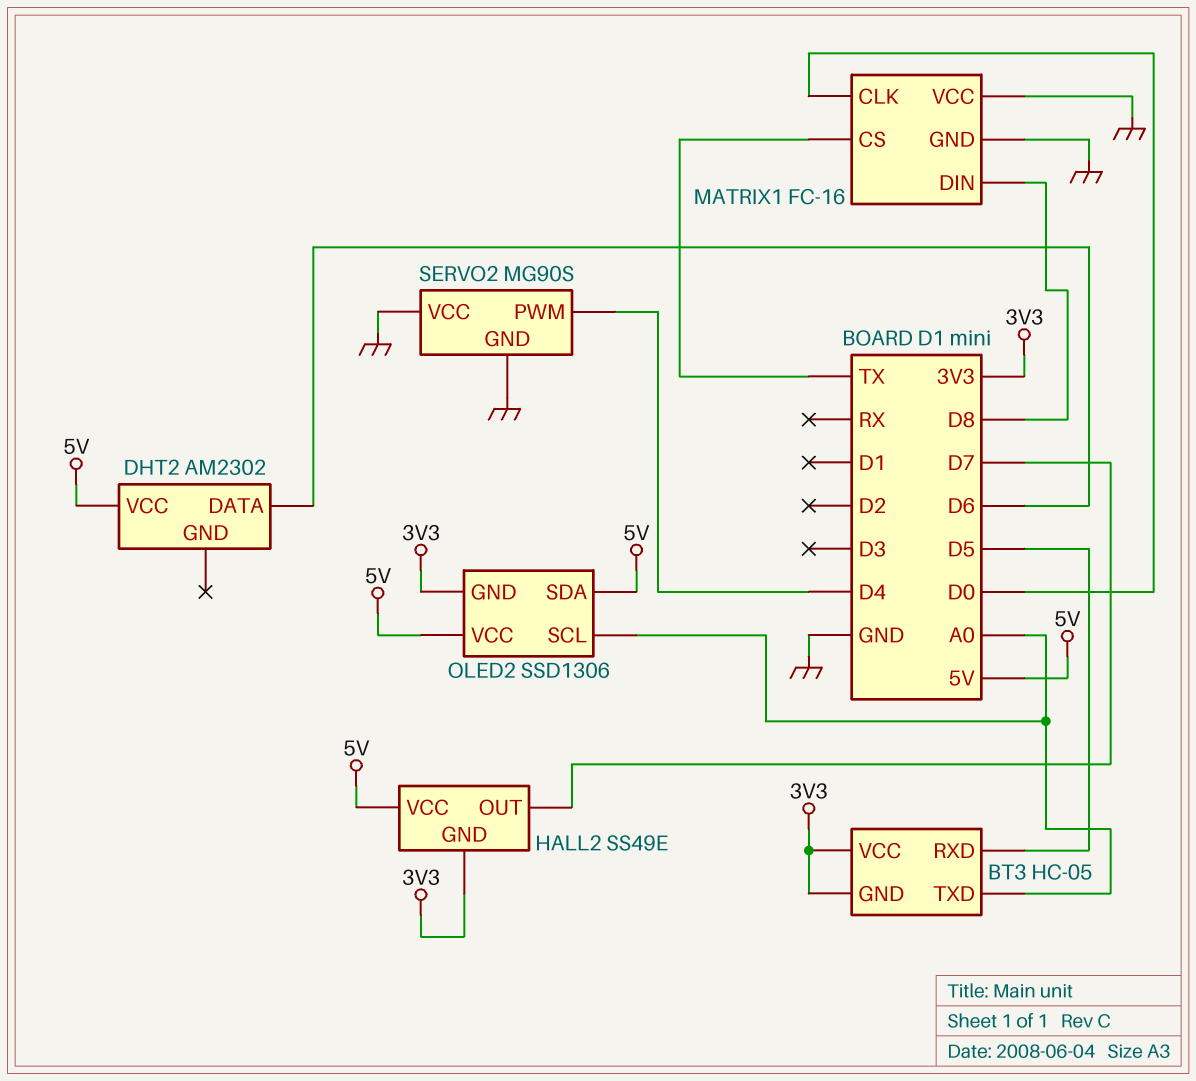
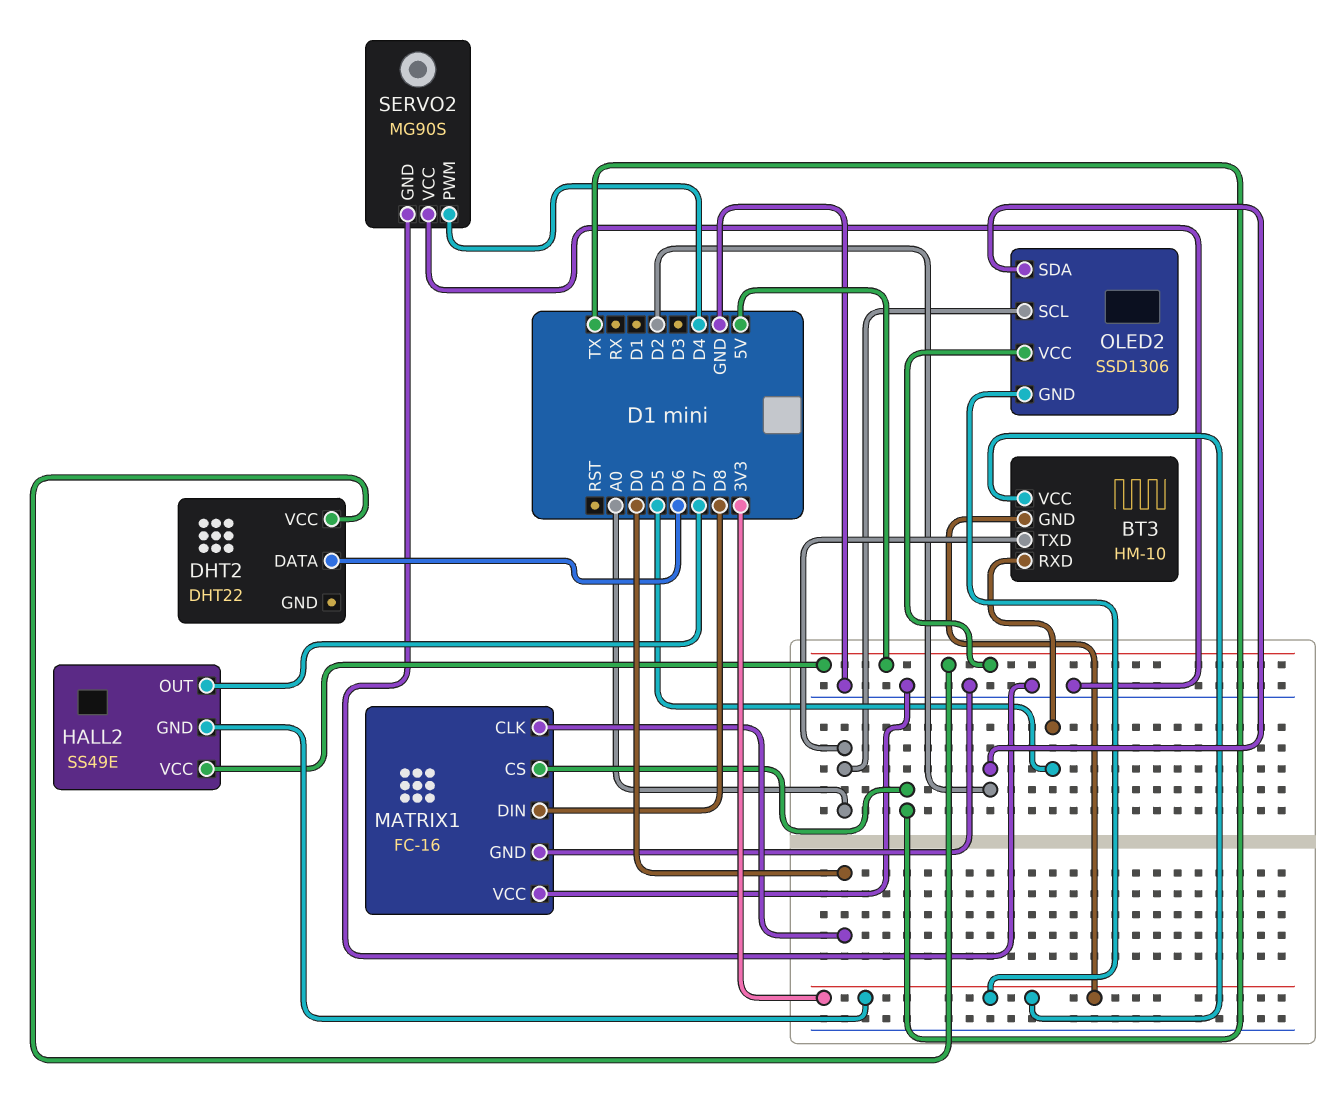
BT3: HC-05 -> HM-10
DHT2: AM2302 -> DHT22
OLED2 pin SDA: 5V -> D2

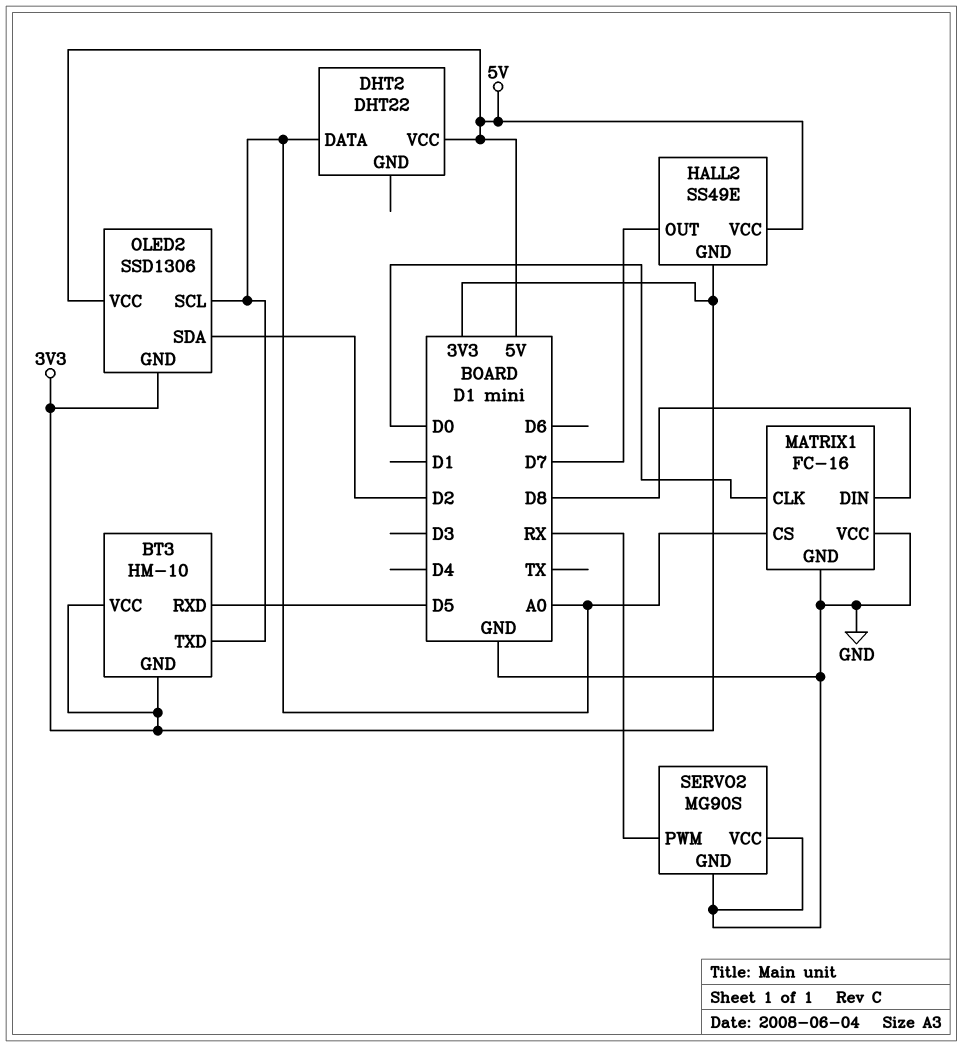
DHT2 pin DATA: D6 -> A0
MATRIX1 pin CS: TX -> A0
SERVO2 pin PWM: D4 -> RX

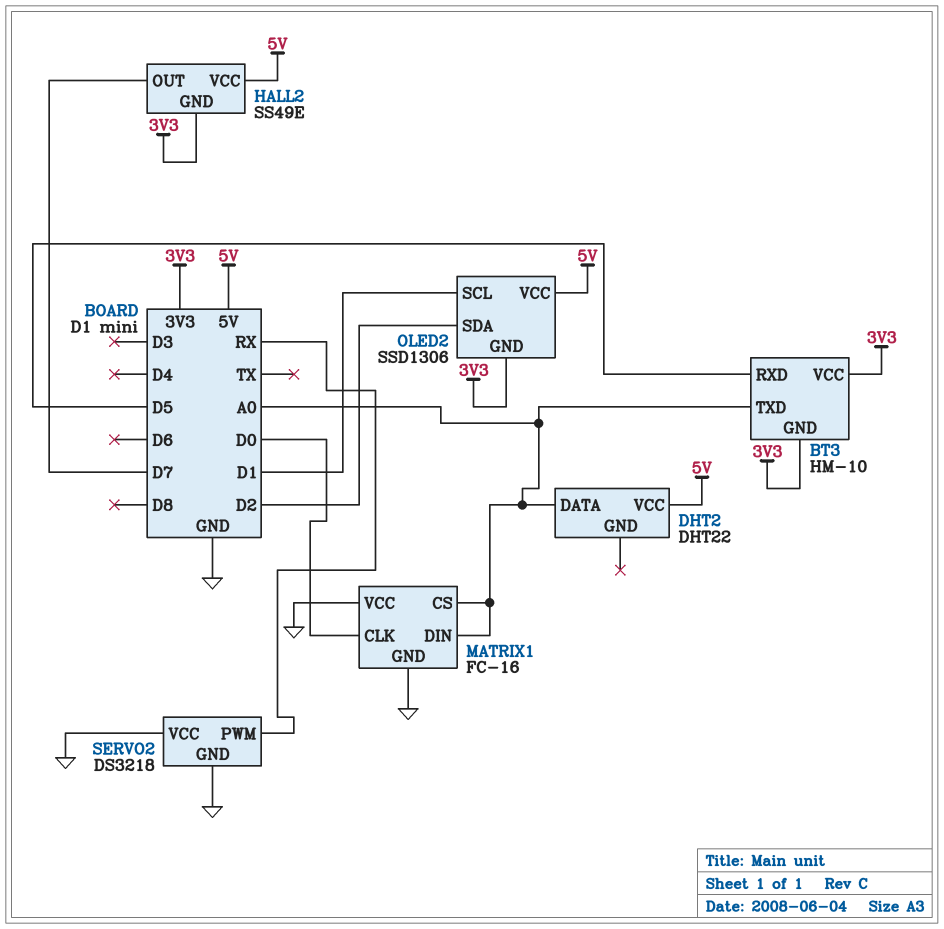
MATRIX1 pin DIN: D8 -> A0
OLED2 pin SCL: A0 -> D1
SERVO2: MG90S -> DS3218

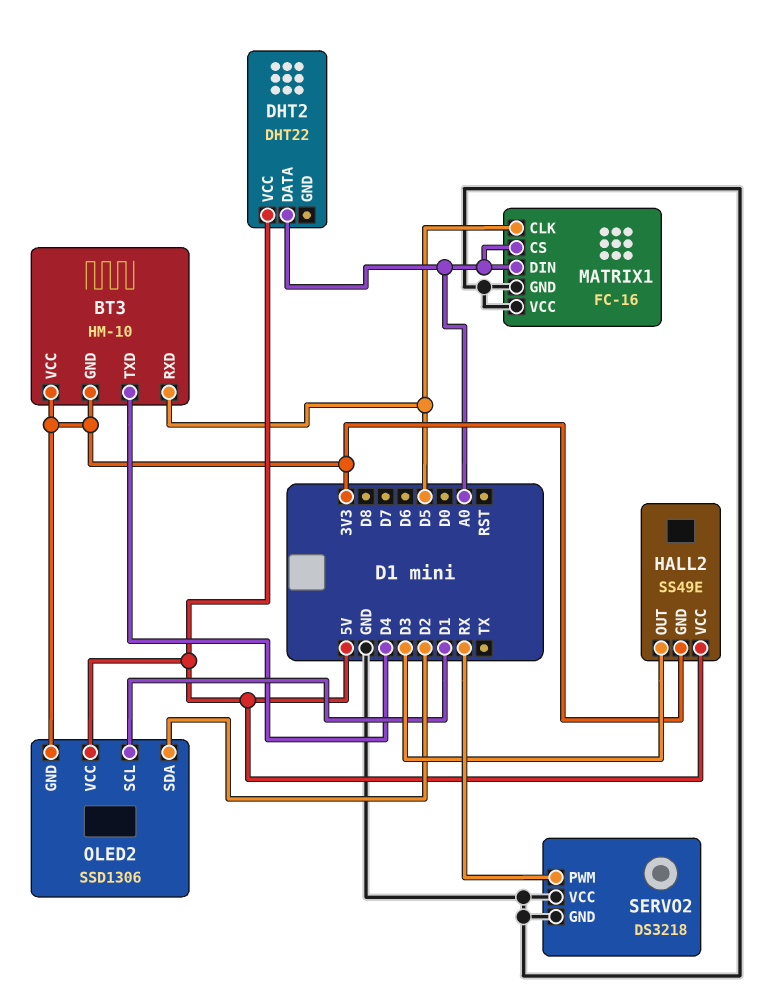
BT3 pin TXD: A0 -> D4
HALL2 pin OUT: D7 -> D3
MATRIX1 pin CLK: D0 -> D5

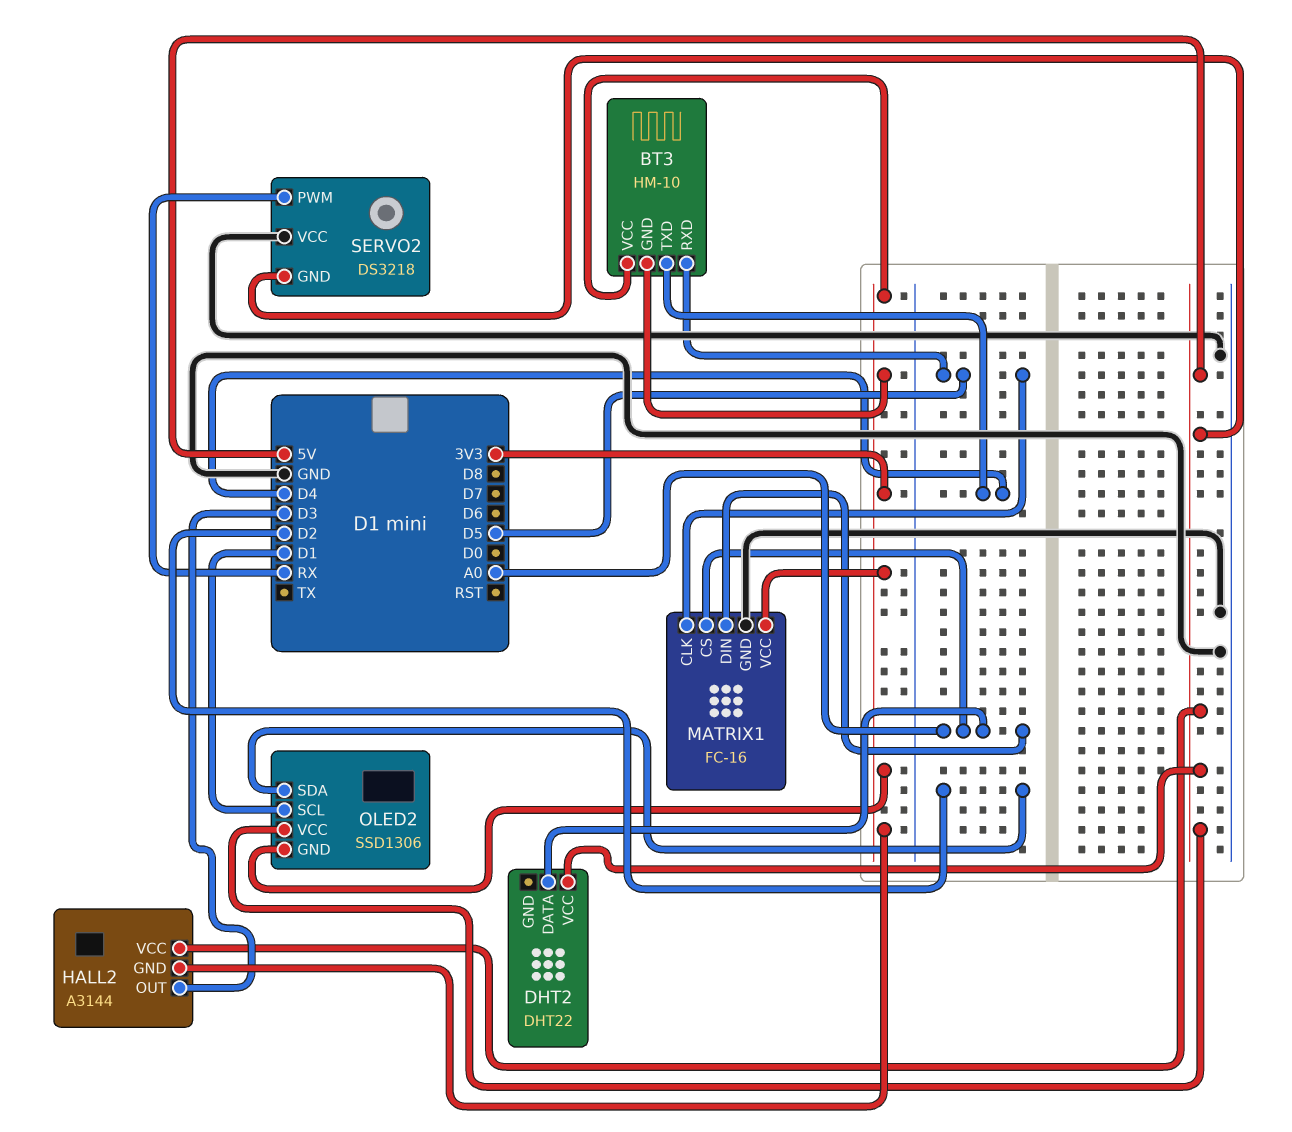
HALL2: SS49E -> A3144
MATRIX1 pin VCC: GND -> 3V3
SERVO2 pin GND: GND -> 5V

